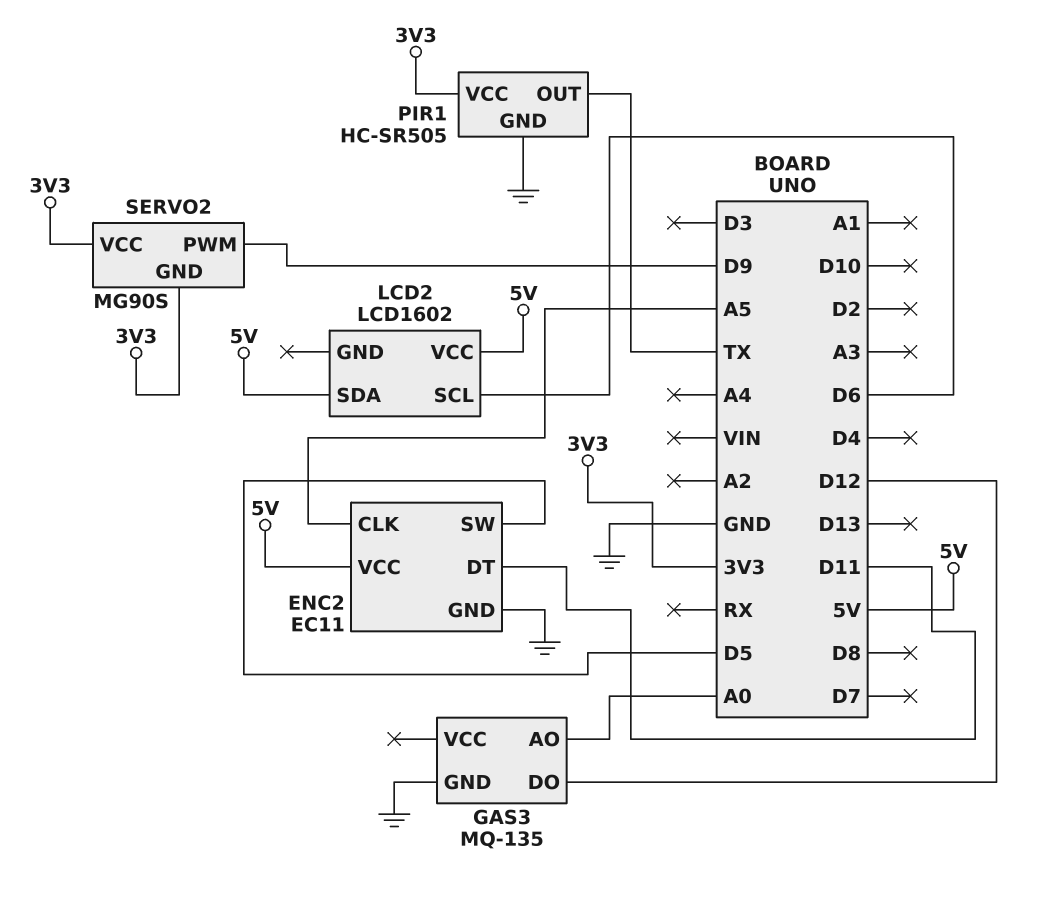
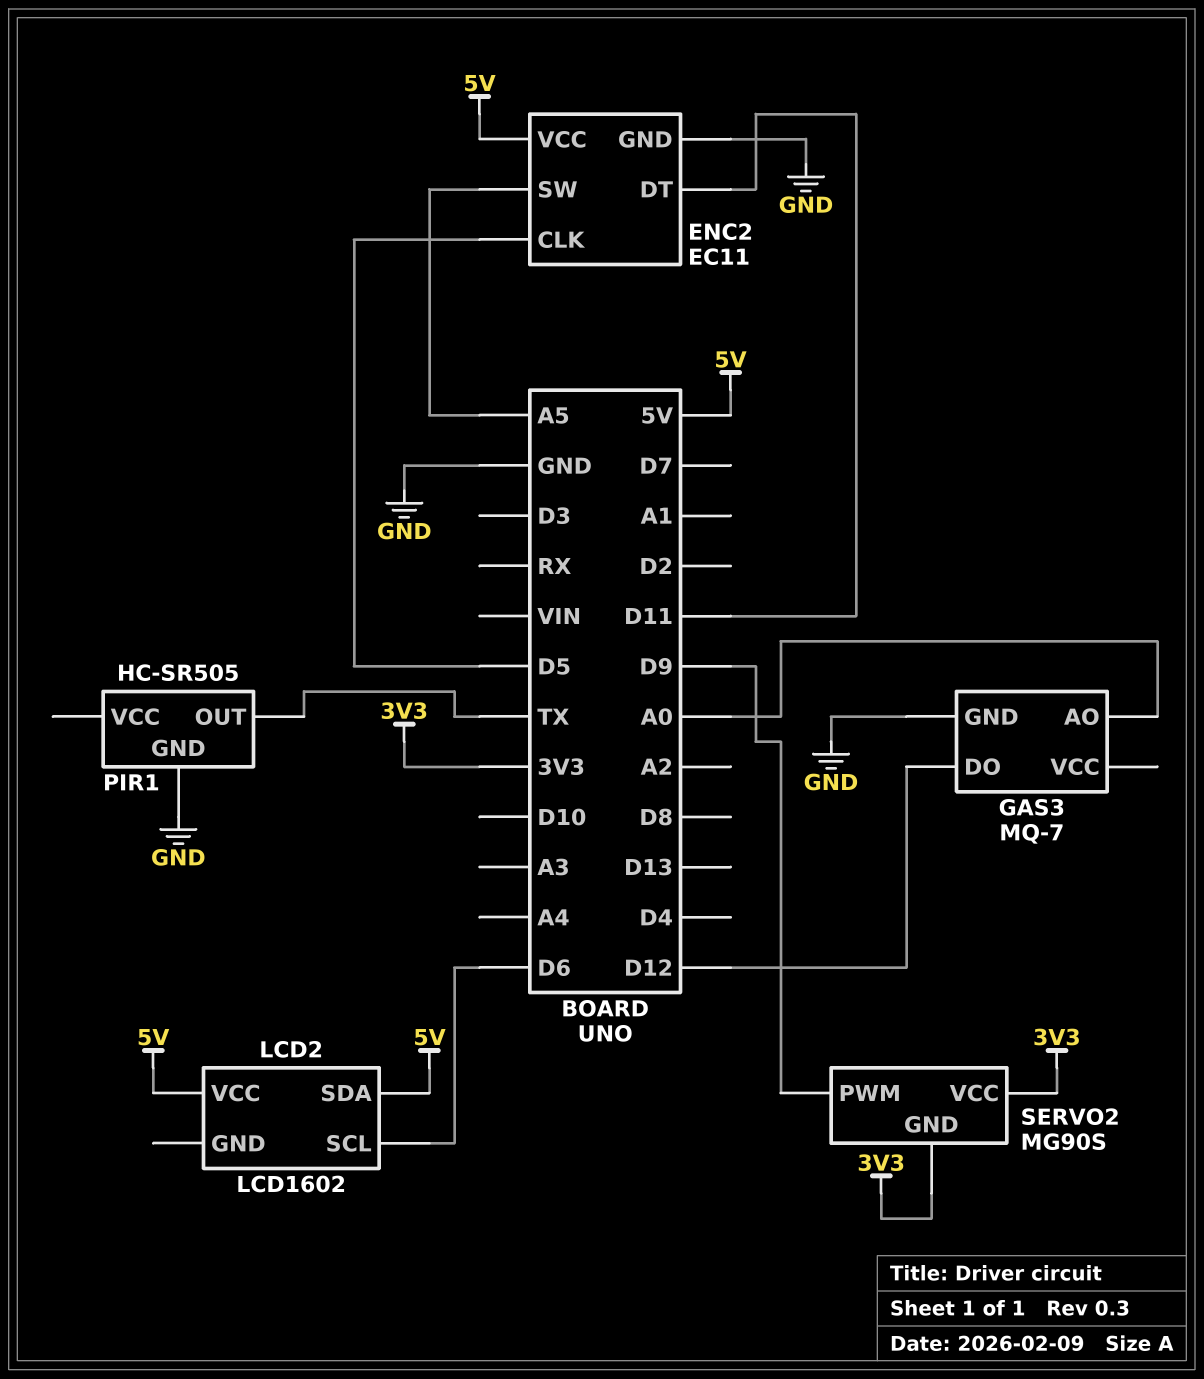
ENC2 pin CLK: A5 -> D5
ENC2 pin SW: D5 -> A5
GAS3: MQ-135 -> MQ-7
PIR1 pin VCC: 3V3 -> none

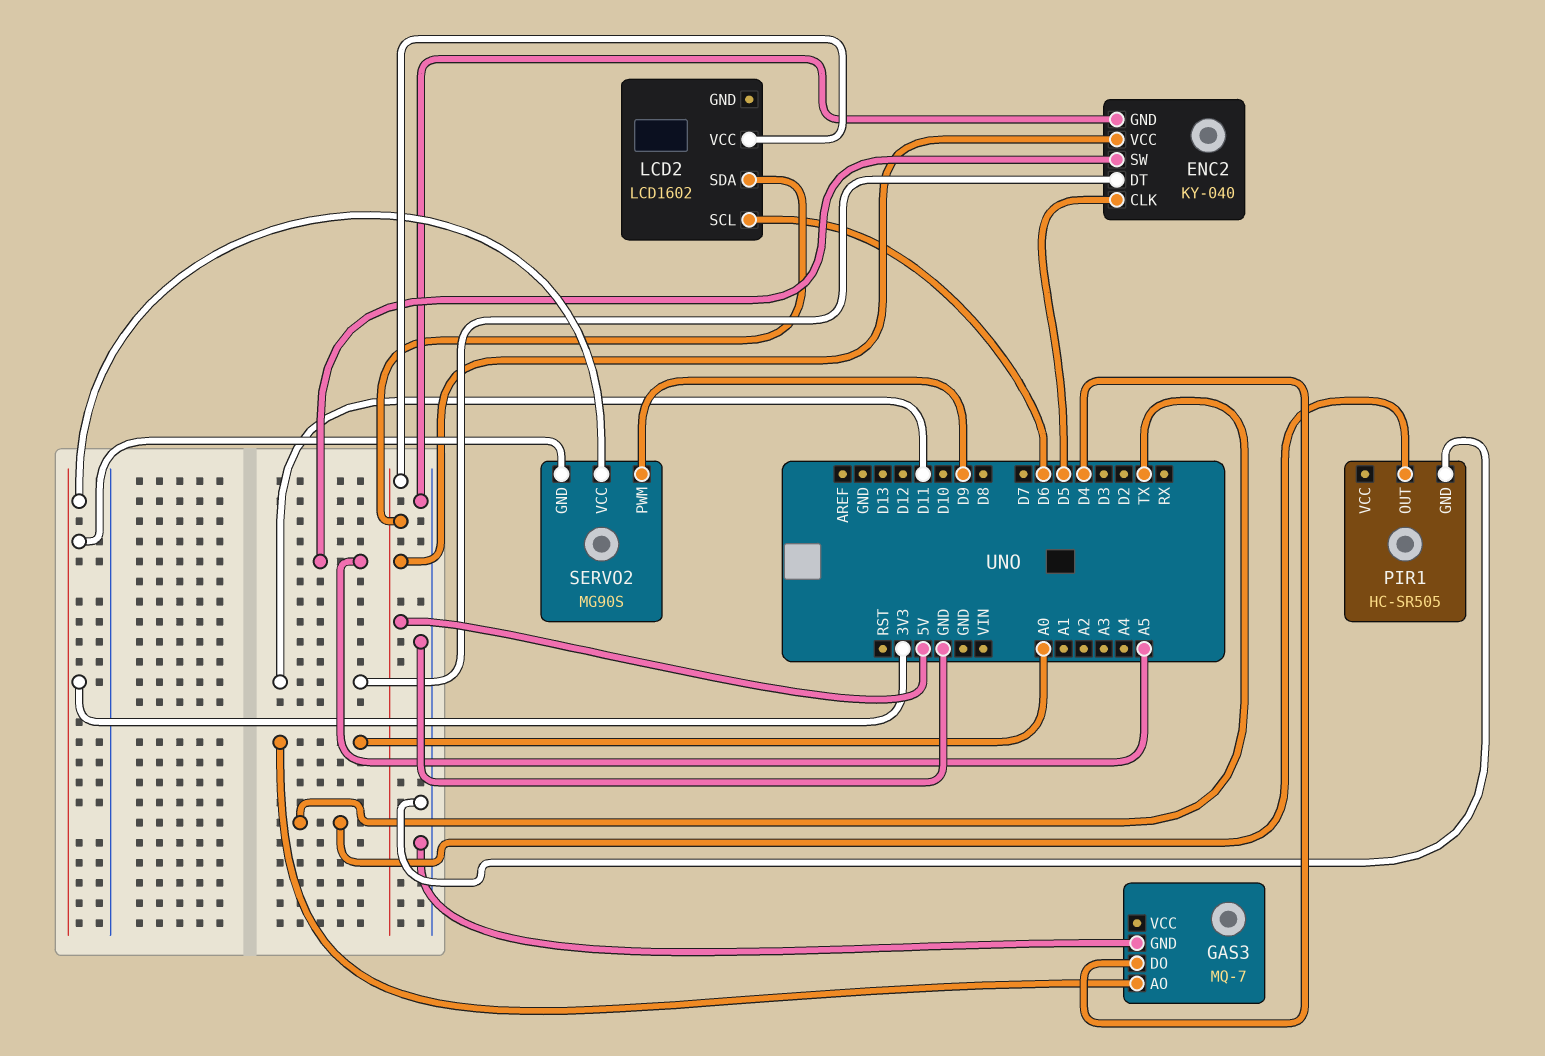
ENC2: EC11 -> KY-040
GAS3 pin DO: D12 -> D4

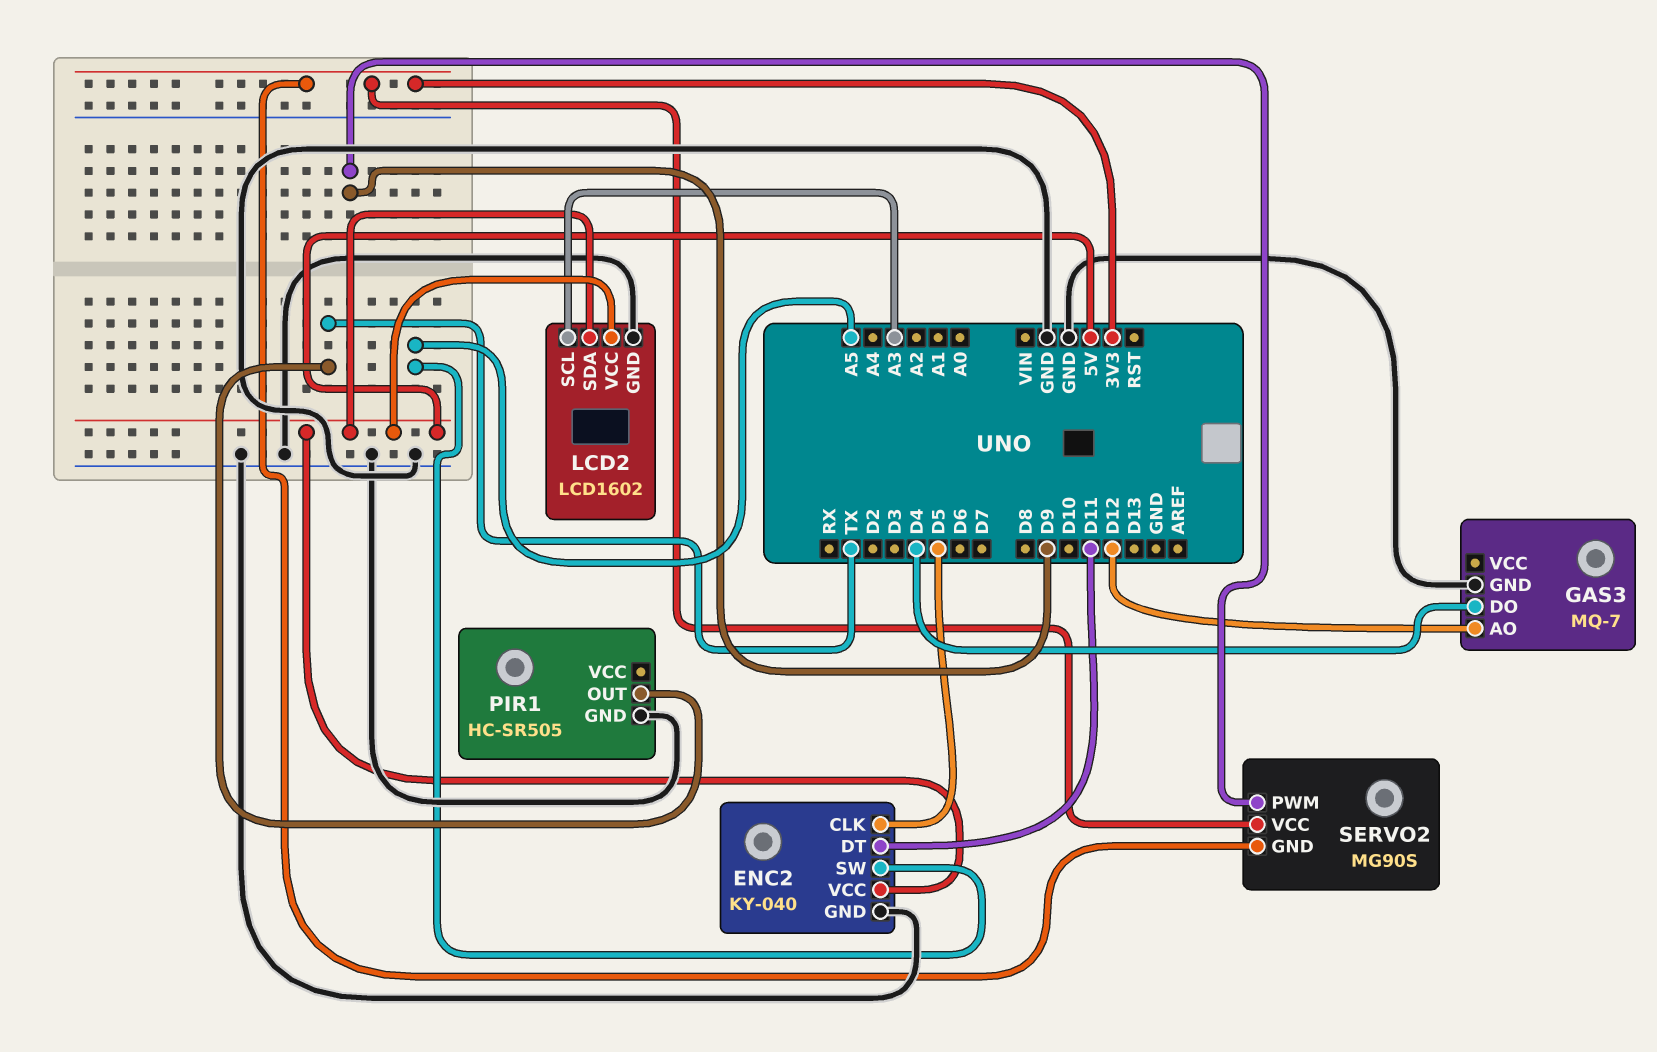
GAS3 pin AO: A0 -> D12
LCD2 pin GND: none -> GND
LCD2 pin SCL: D6 -> A3

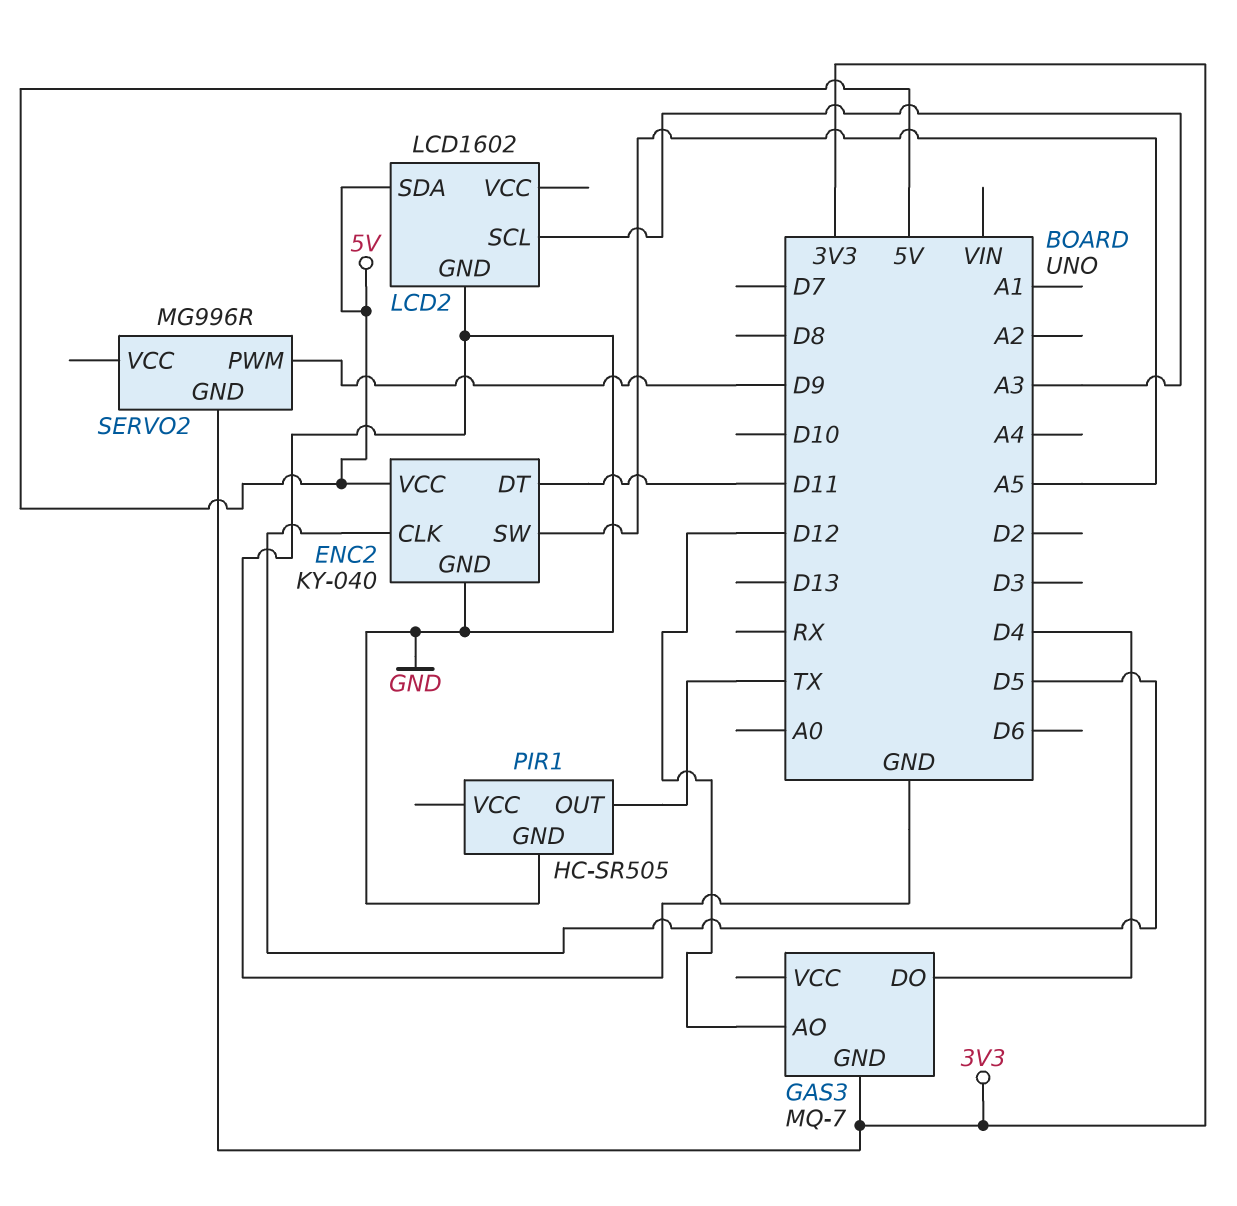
GAS3 pin GND: GND -> 3V3
LCD2 pin VCC: 5V -> none
SERVO2: MG90S -> MG996R
SERVO2 pin VCC: 3V3 -> none

